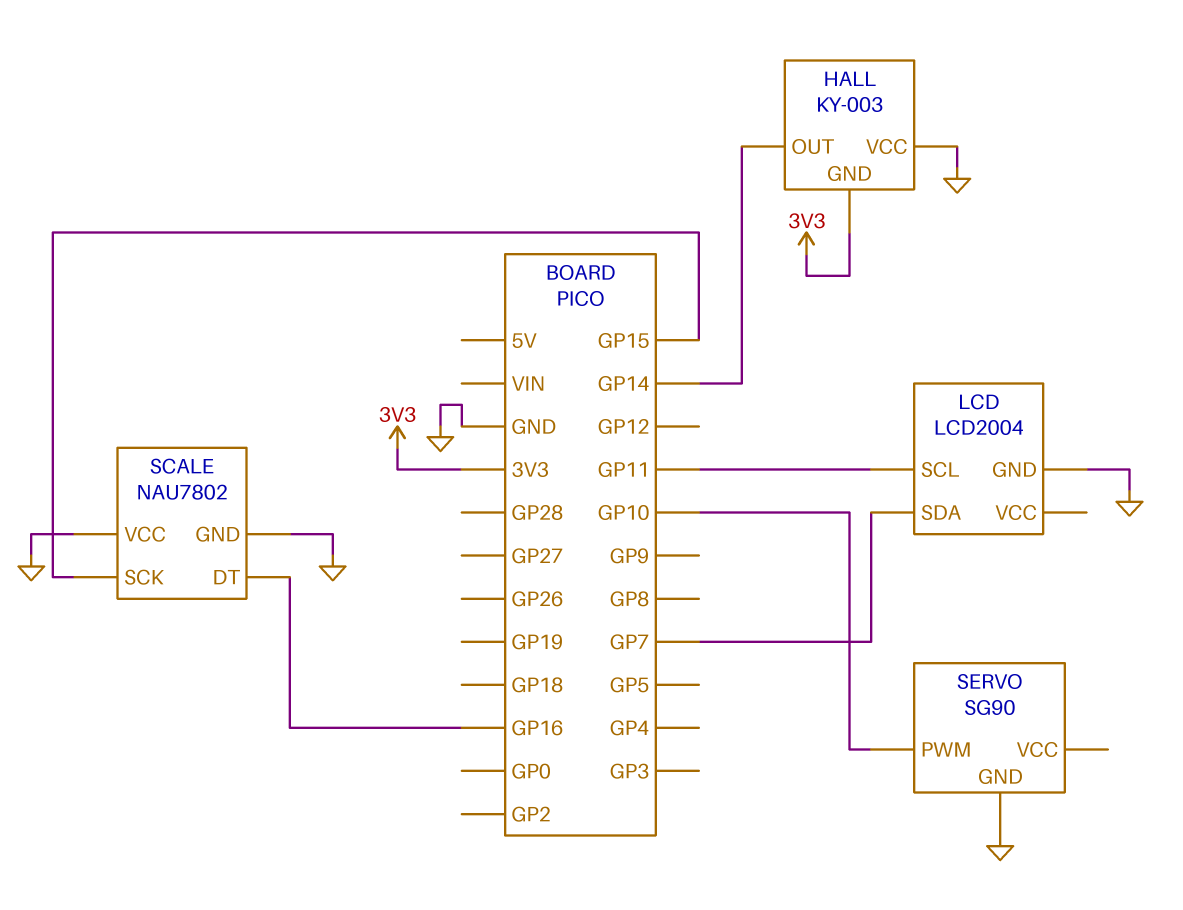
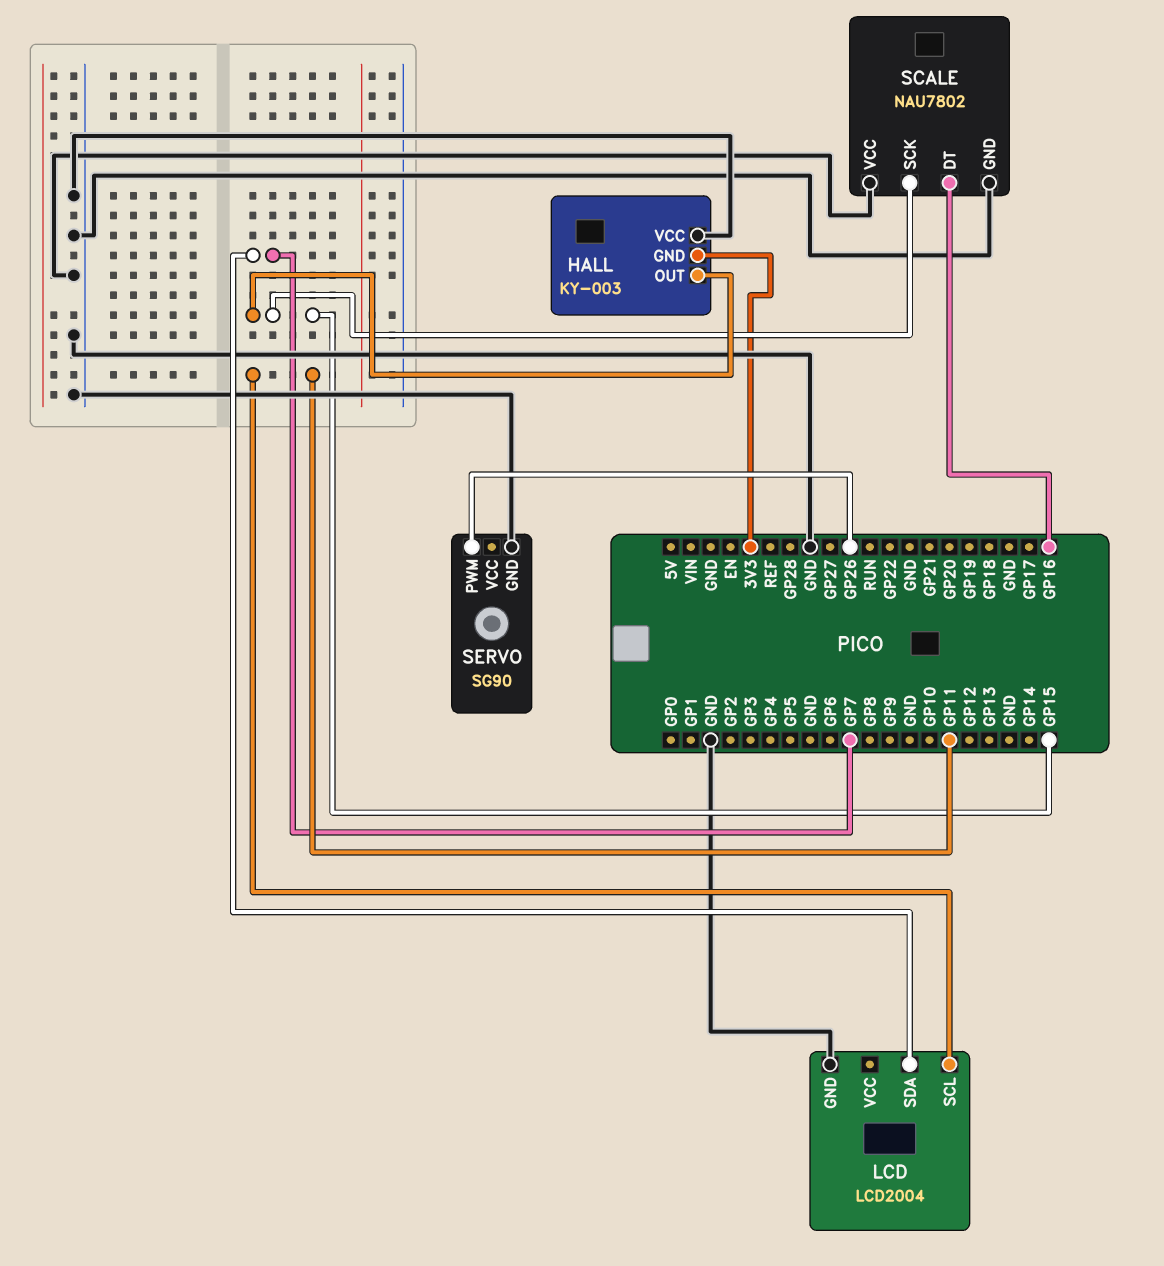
HALL pin OUT: GP14 -> GP15
SERVO pin PWM: GP10 -> GP26

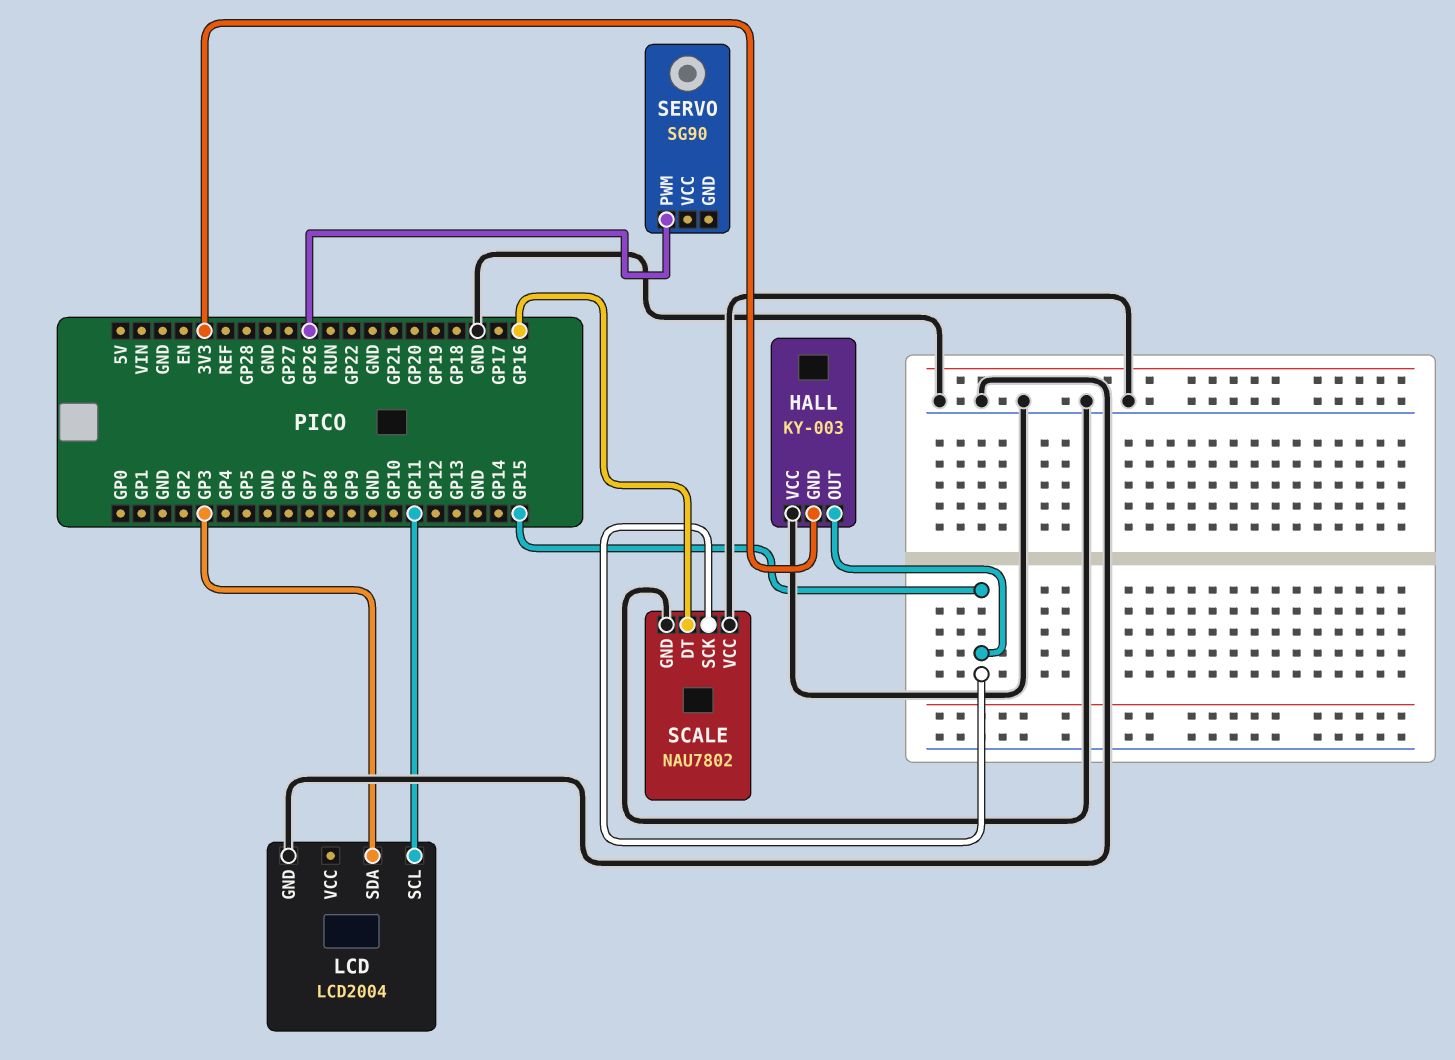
LCD pin SDA: GP7 -> GP3
SERVO pin GND: GND -> none

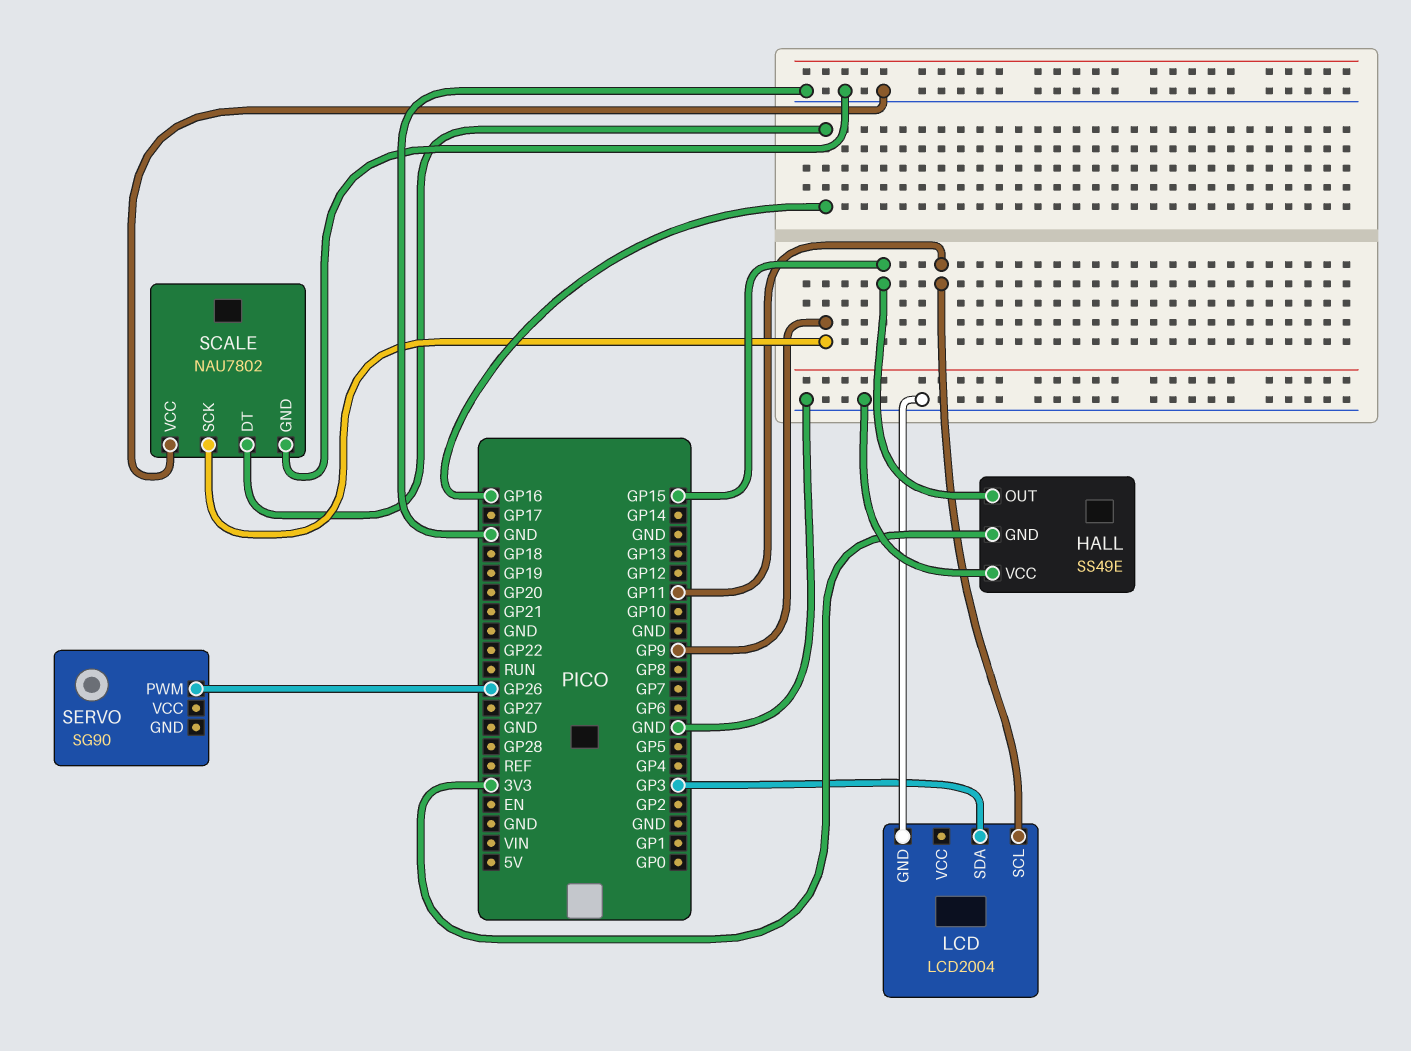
HALL: KY-003 -> SS49E
SCALE pin SCK: GP15 -> GP9

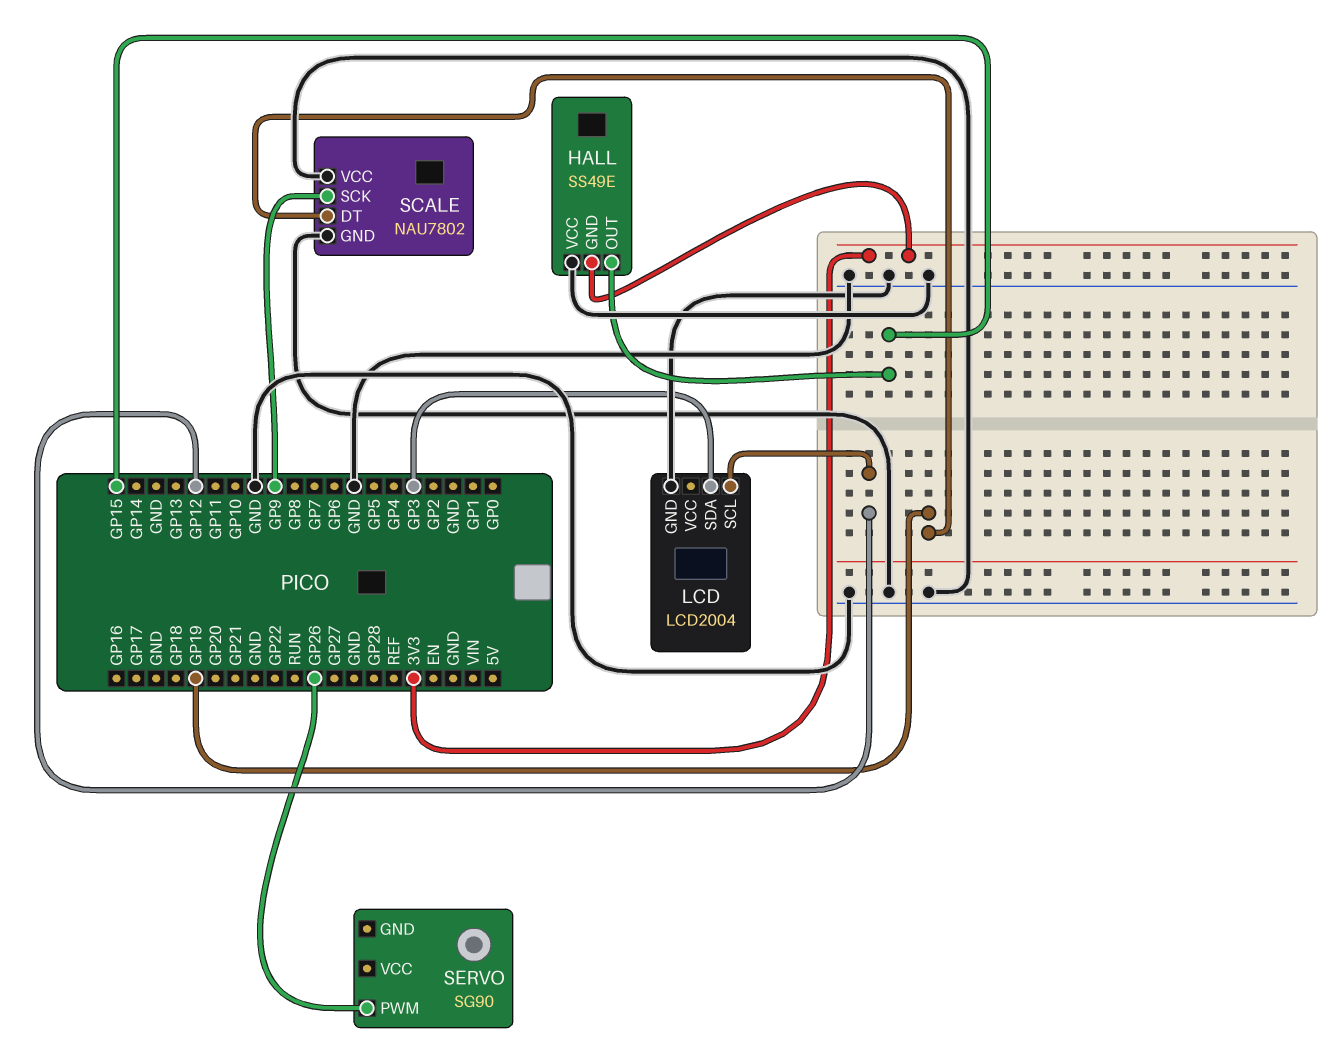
LCD pin SCL: GP11 -> GP12
SCALE pin DT: GP16 -> GP19

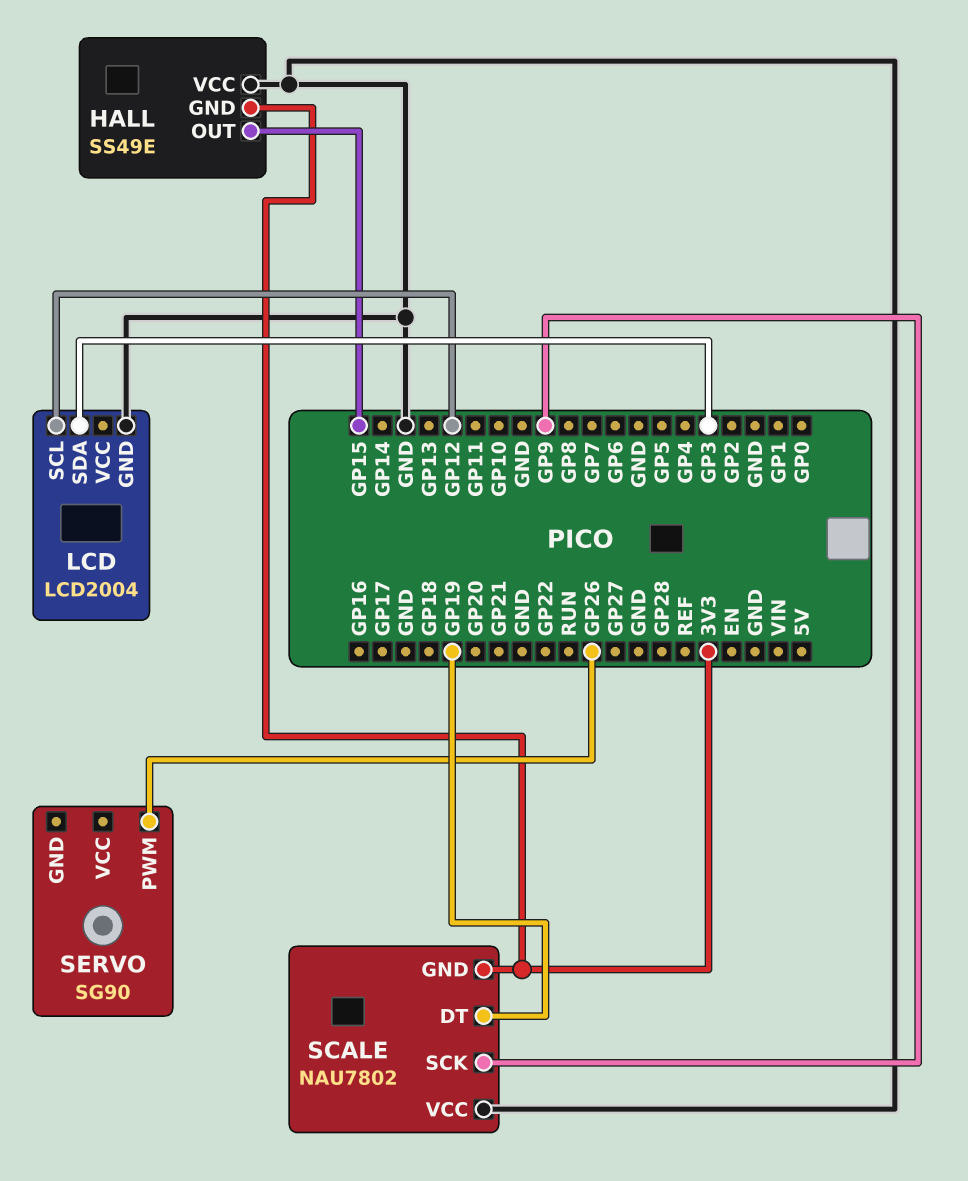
SCALE pin GND: GND -> 3V3

